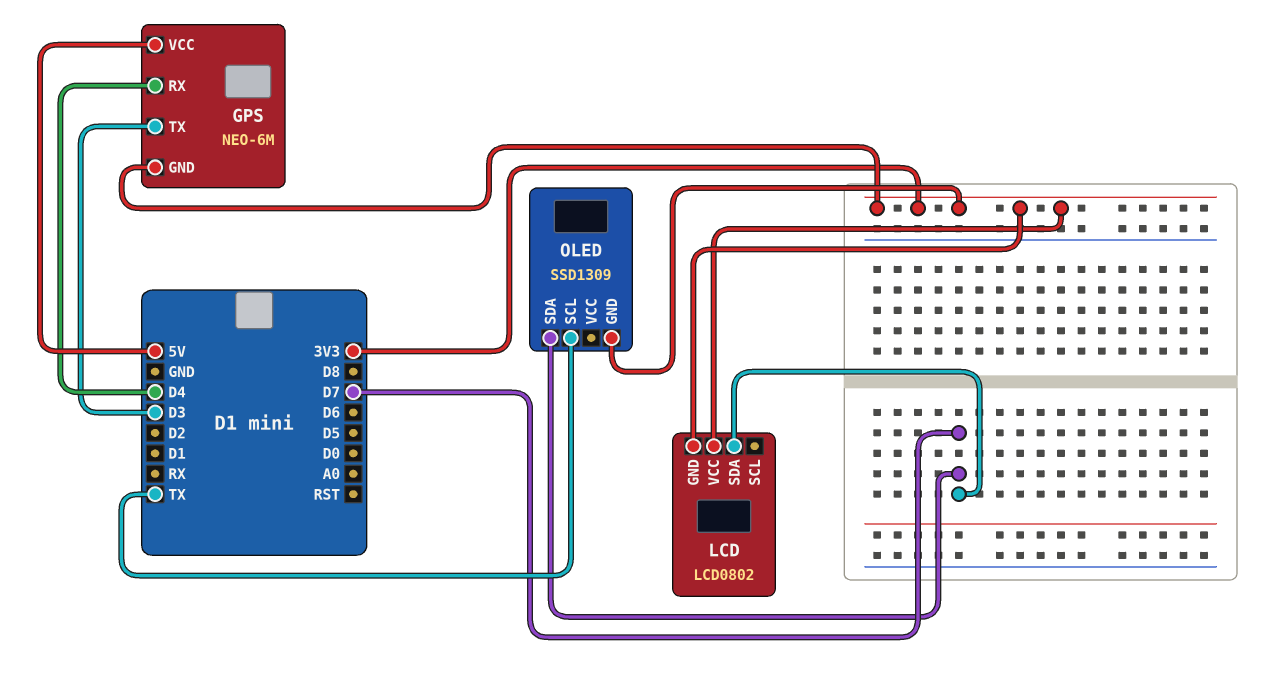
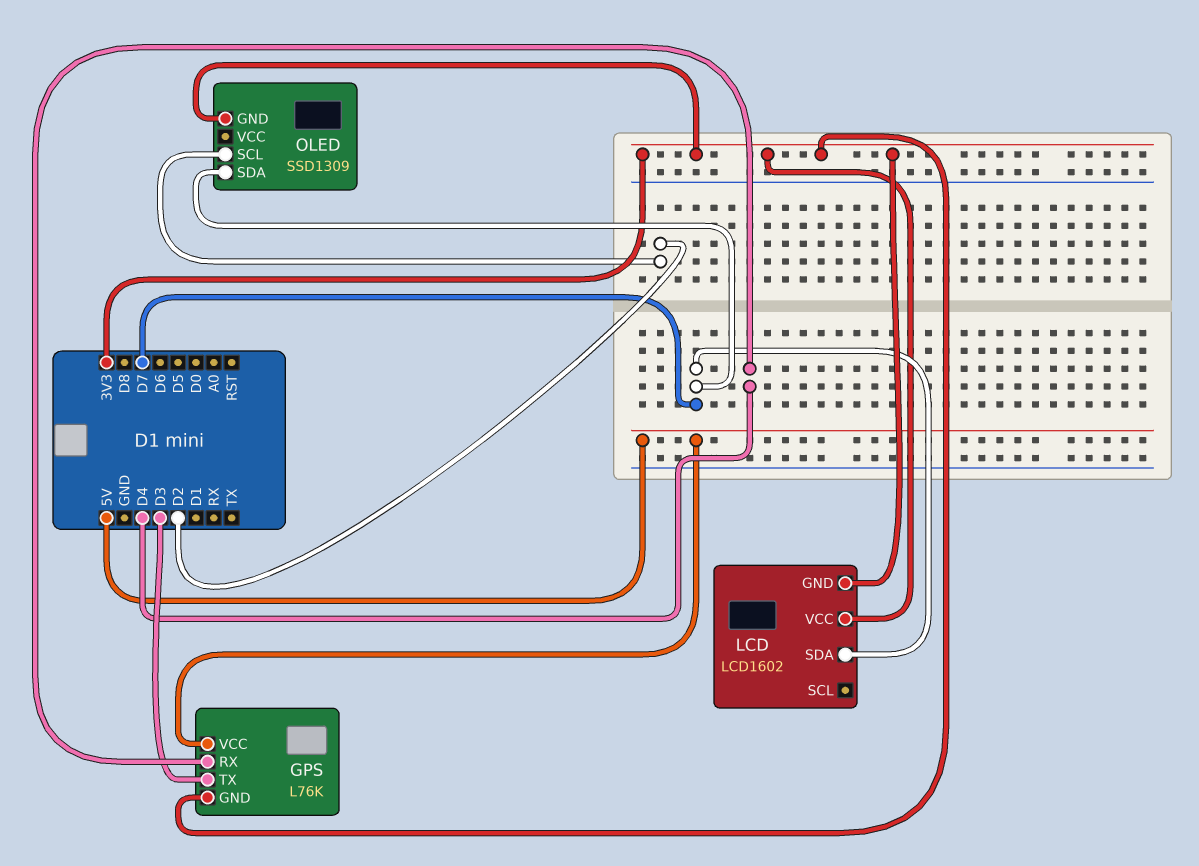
GPS: NEO-6M -> L76K
LCD: LCD0802 -> LCD1602
OLED pin SCL: TX -> D2

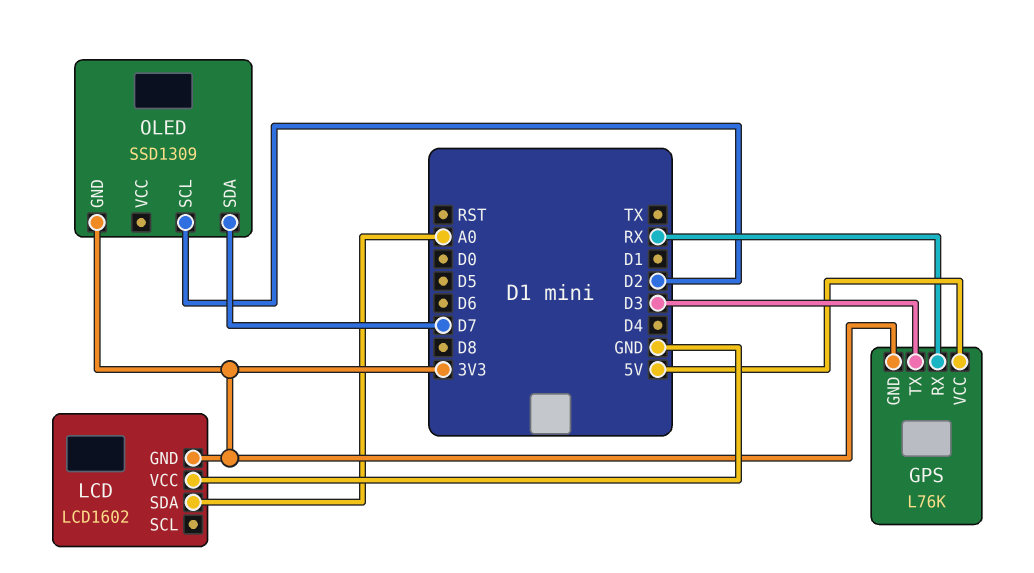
GPS pin RX: D4 -> RX
LCD pin SDA: D7 -> A0
LCD pin VCC: 3V3 -> GND

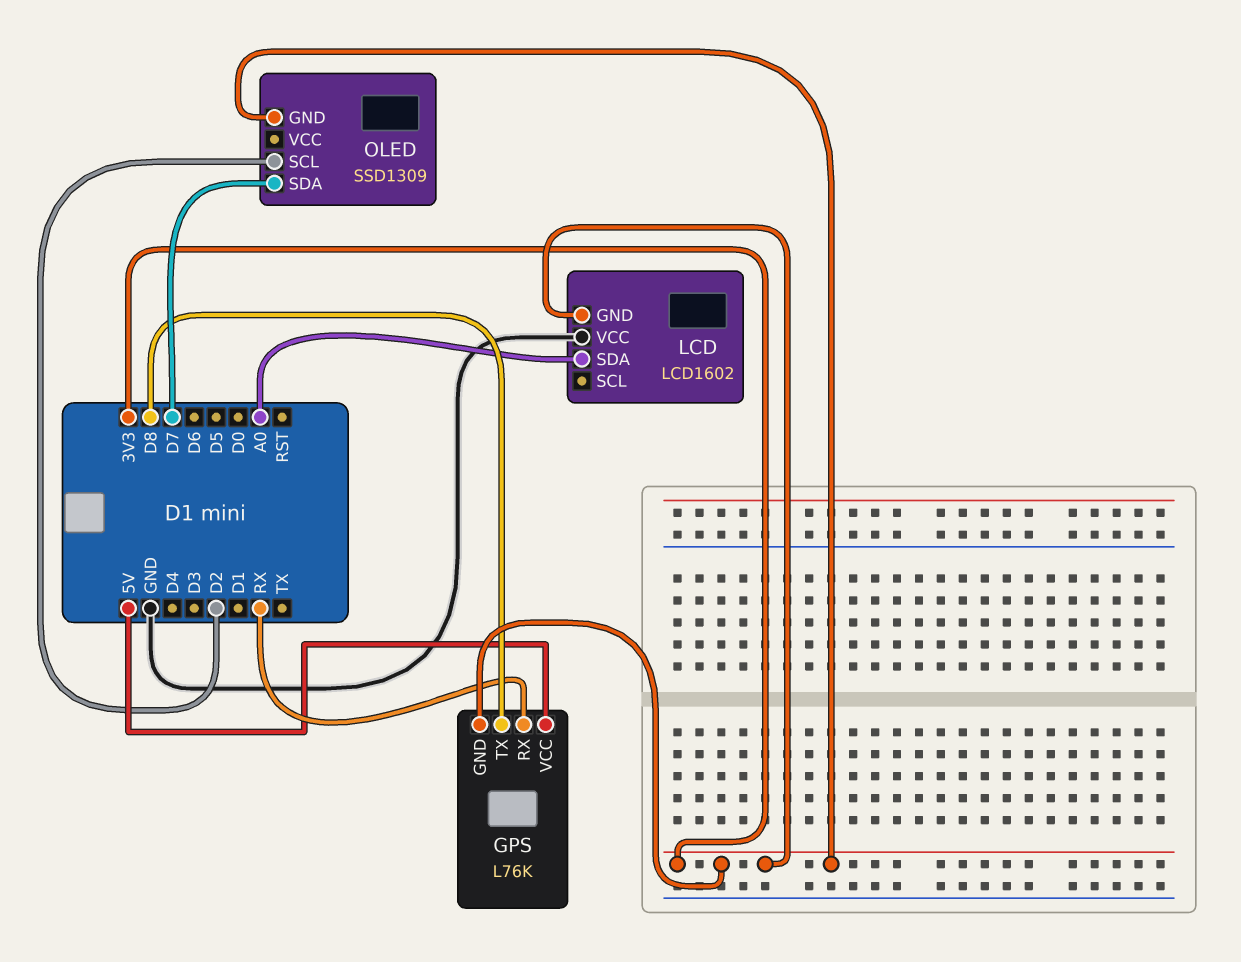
GPS pin TX: D3 -> D8

